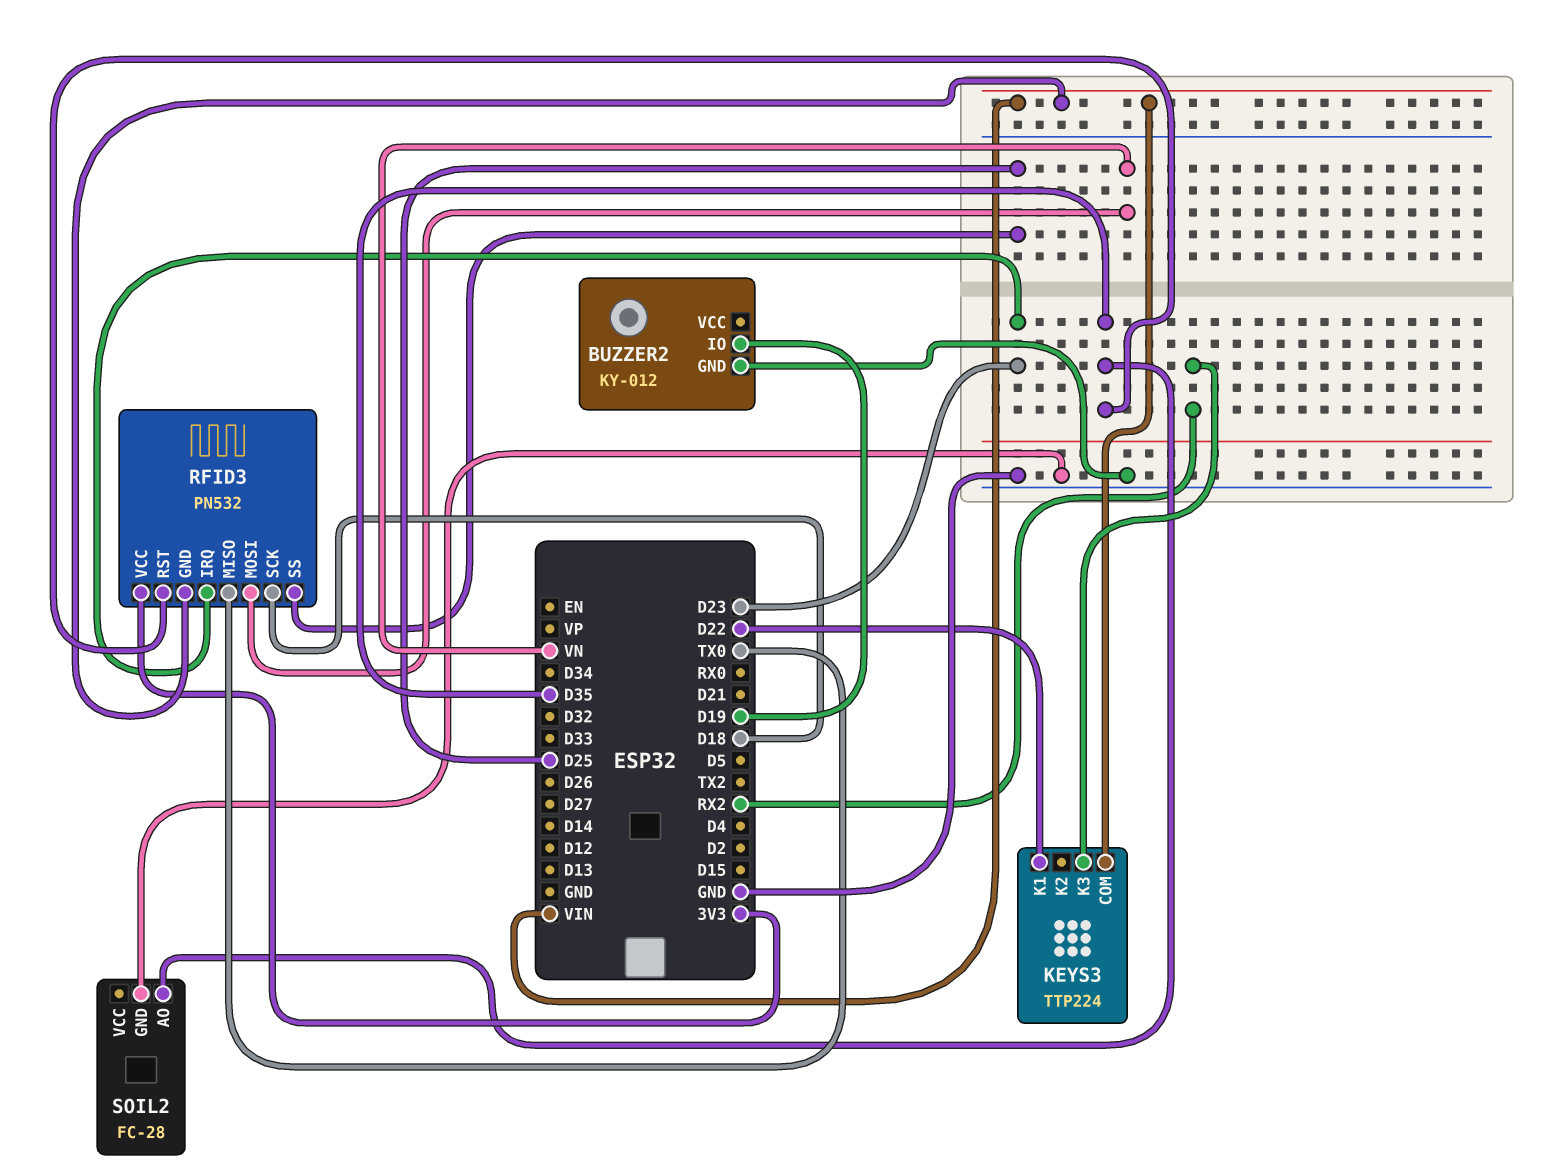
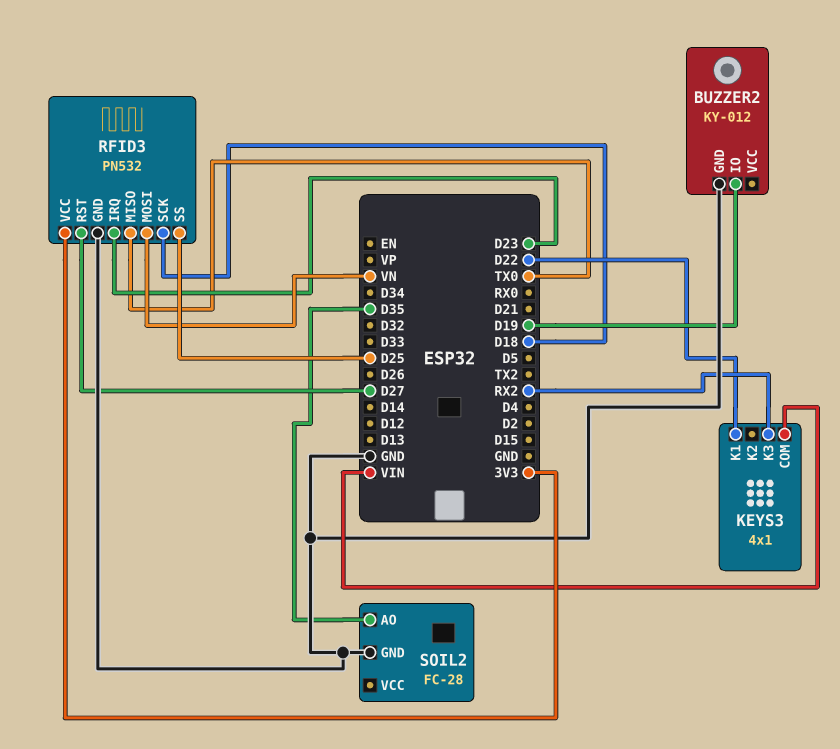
KEYS3: TTP224 -> 4x1
RFID3 pin GND: VIN -> GND
RFID3 pin RST: D35 -> D27

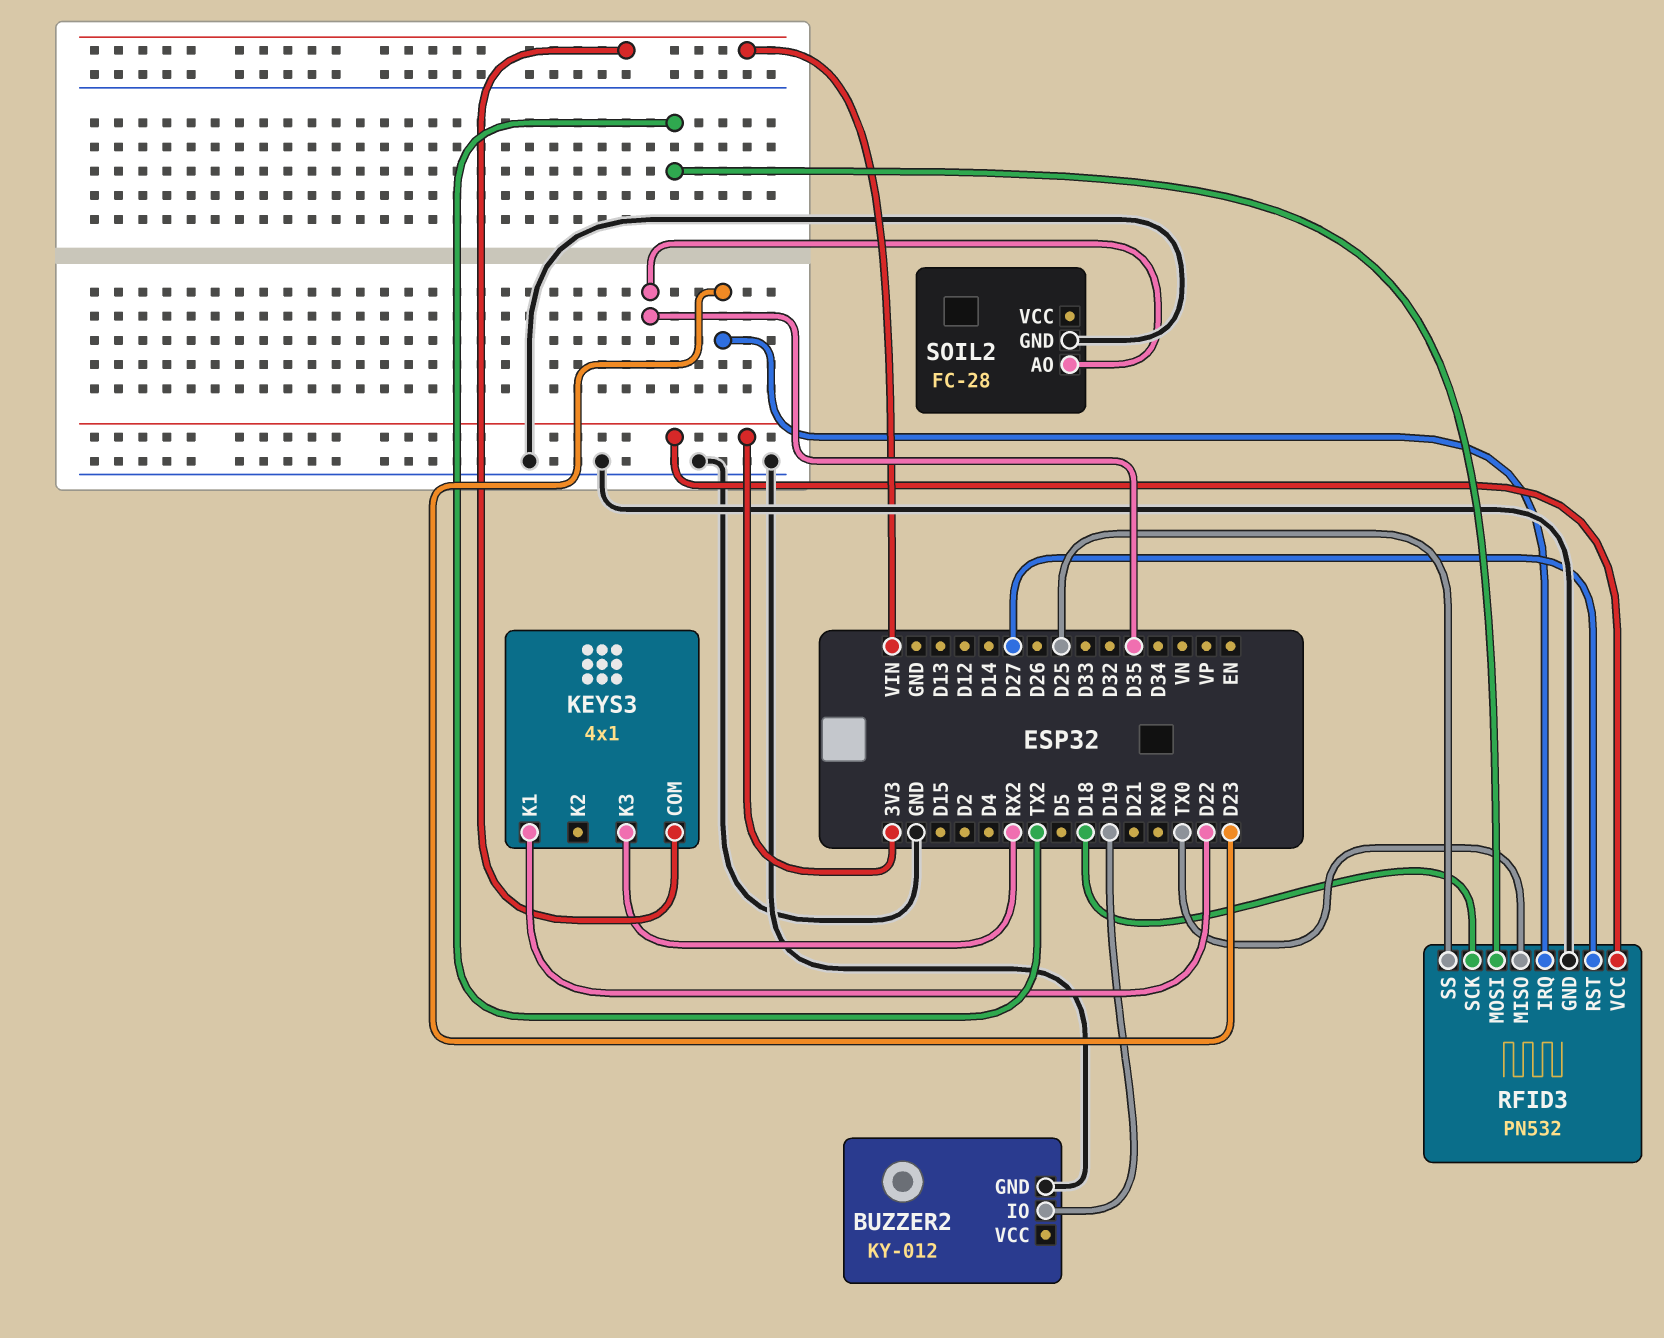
RFID3 pin MOSI: VN -> TX2

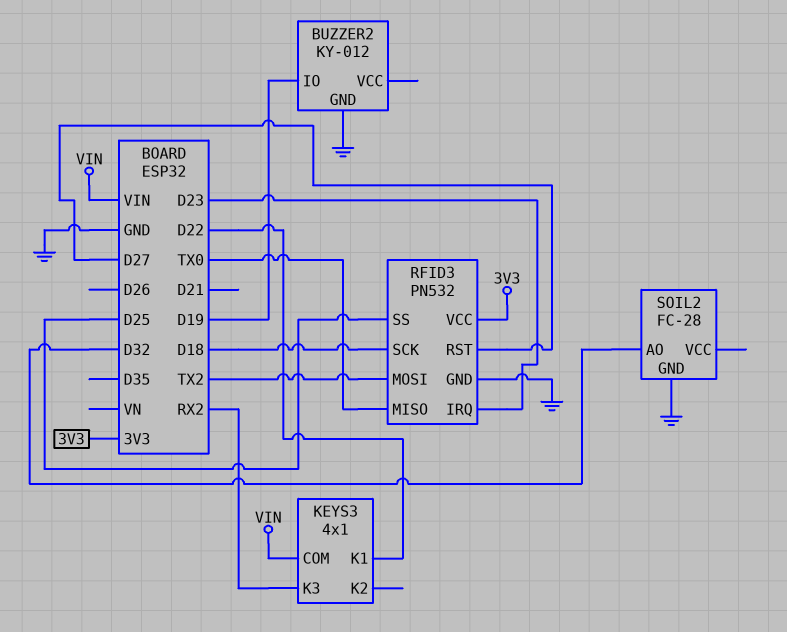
SOIL2 pin AO: D35 -> D32

